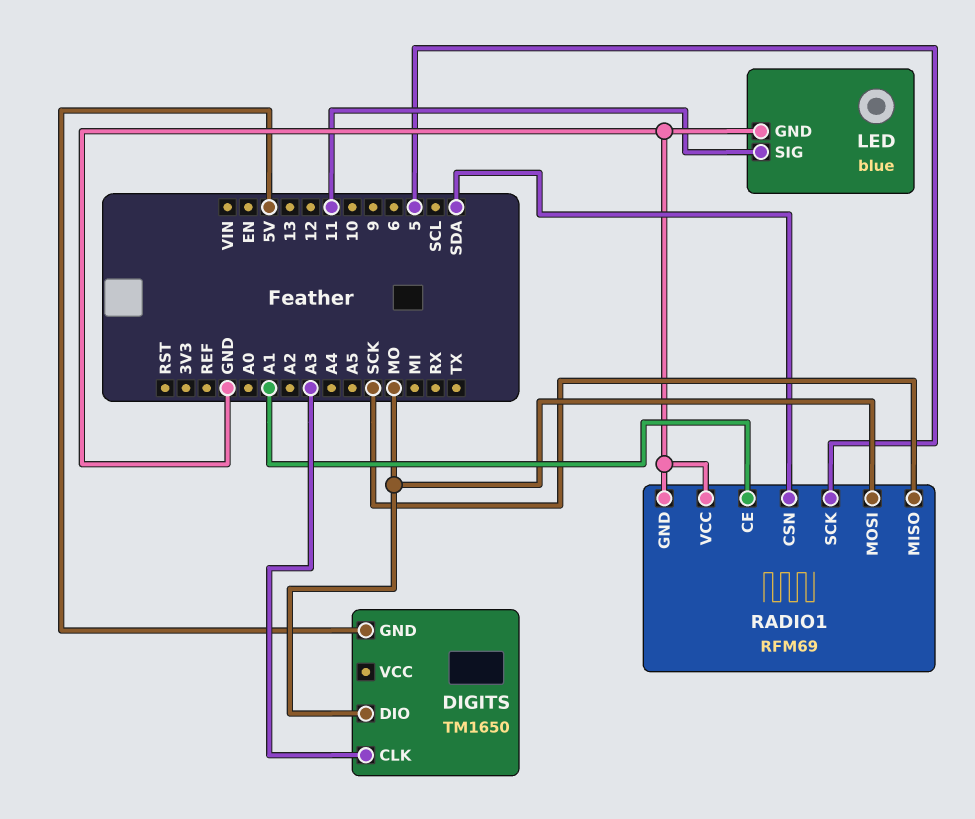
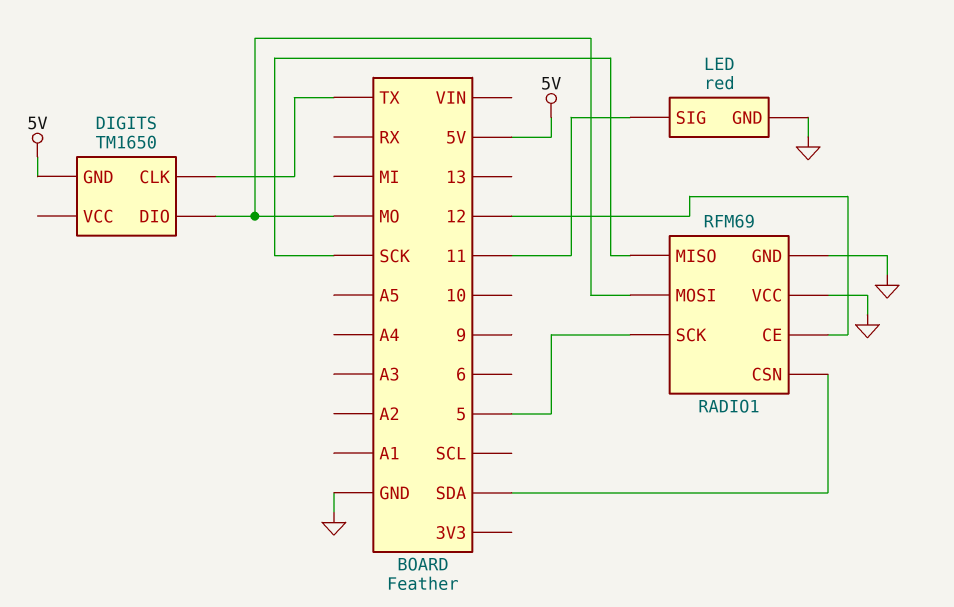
DIGITS pin CLK: A3 -> TX
LED: blue -> red
RADIO1 pin CE: A1 -> 12

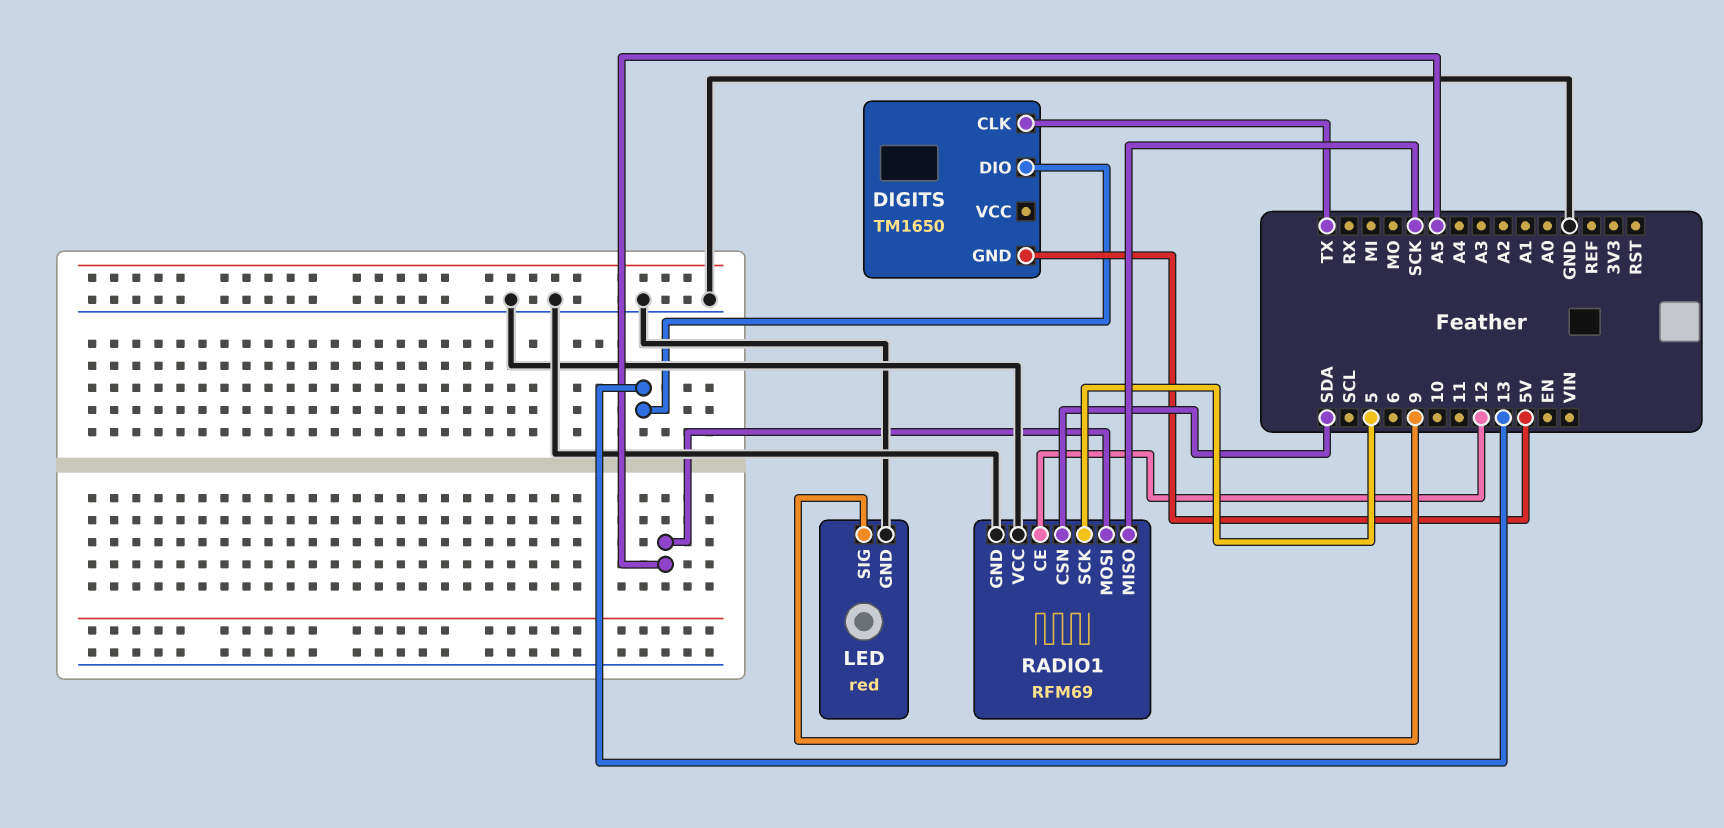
DIGITS pin DIO: MO -> 13
LED pin SIG: 11 -> 9
RADIO1 pin MOSI: MO -> A5

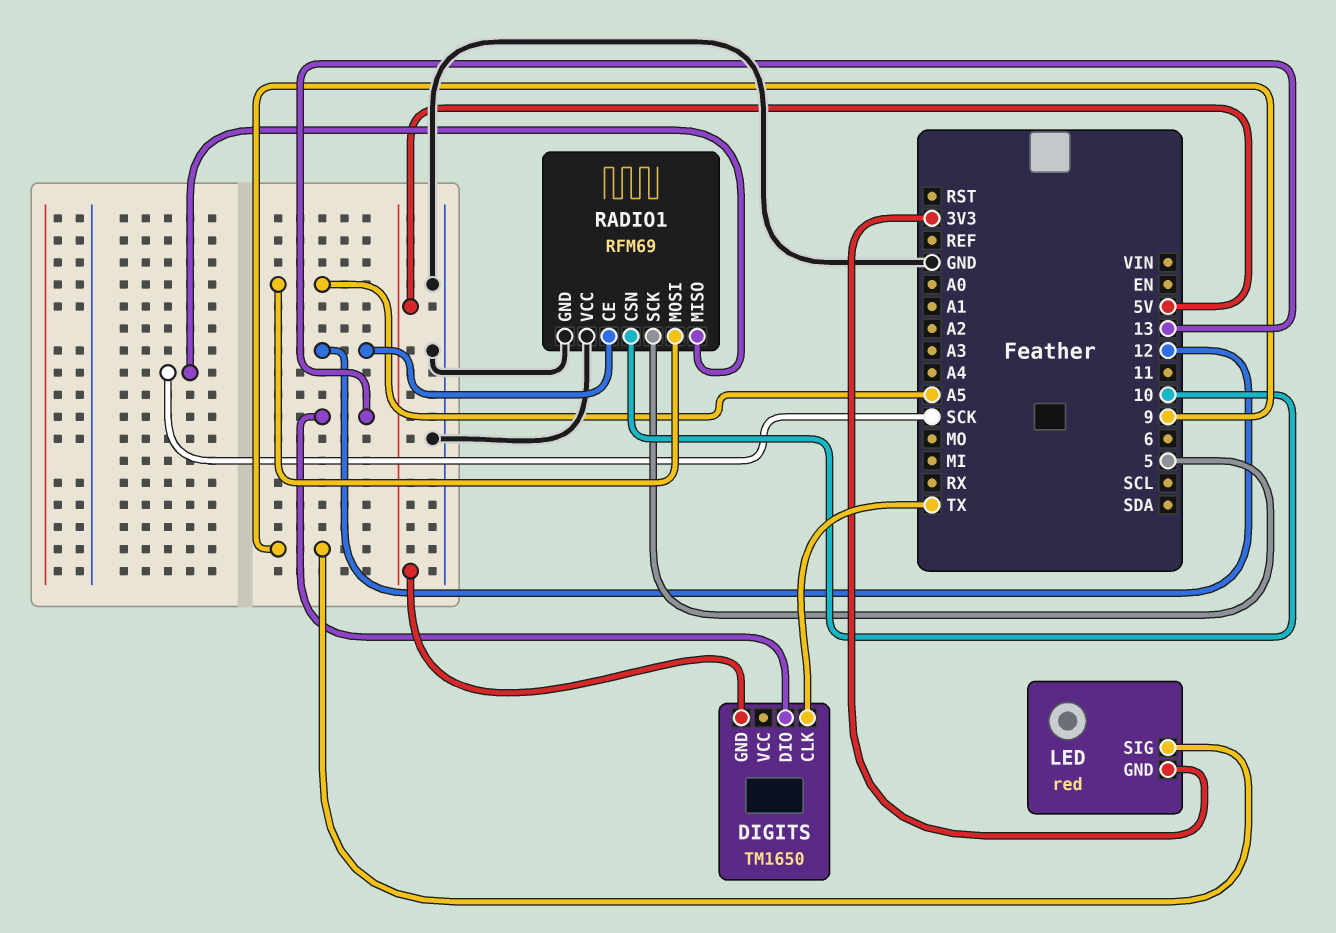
LED pin GND: GND -> 3V3
RADIO1 pin CSN: SDA -> 10

